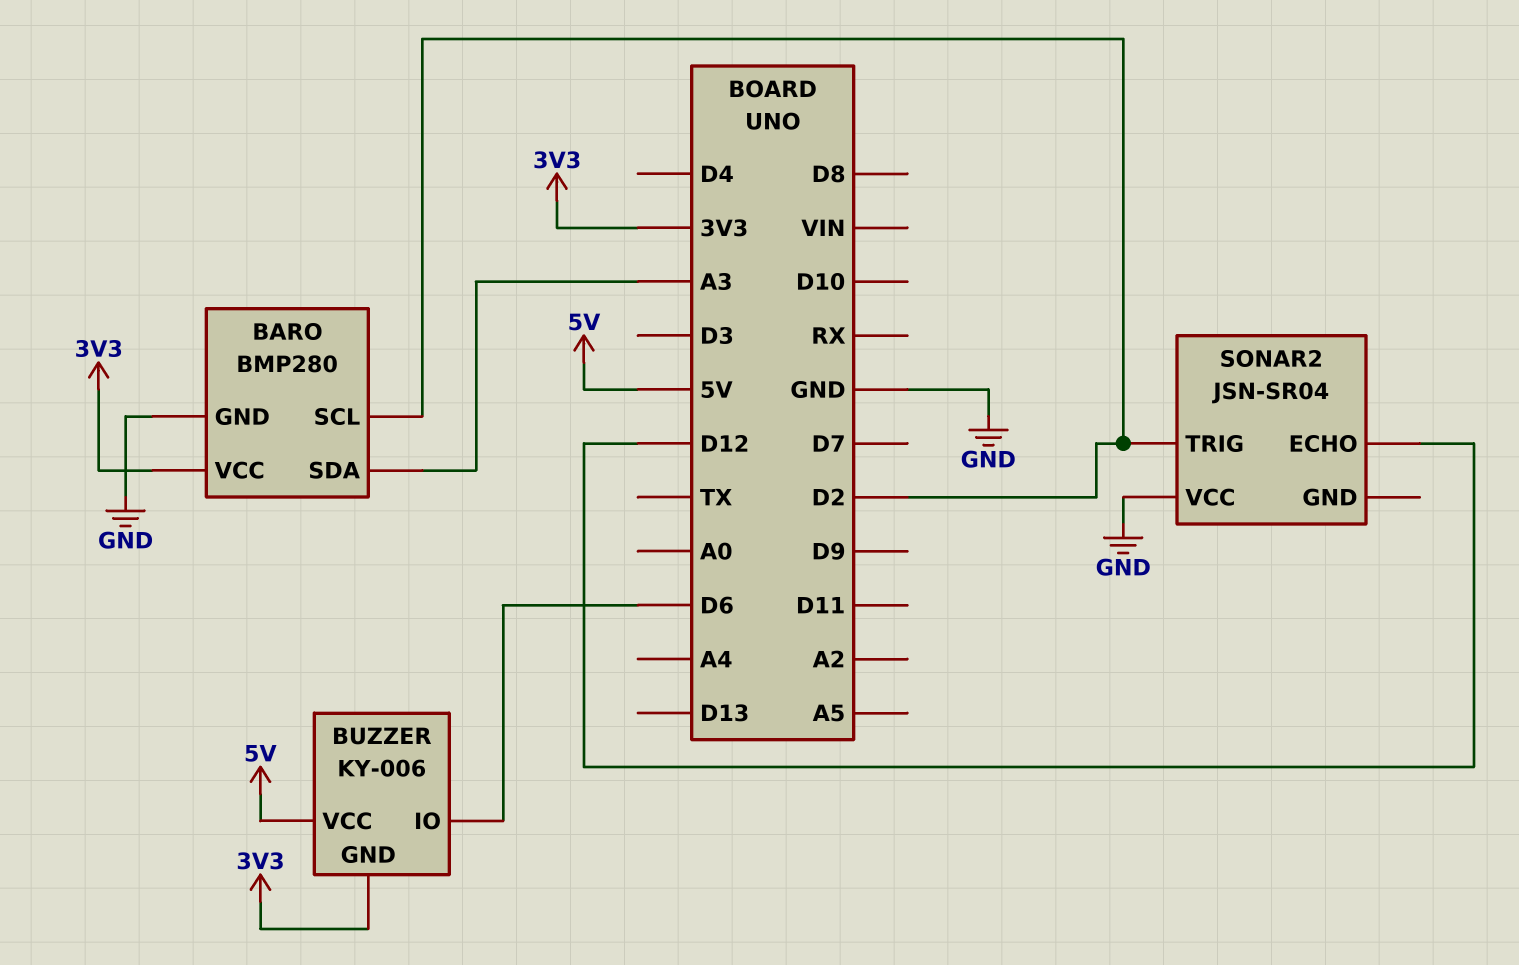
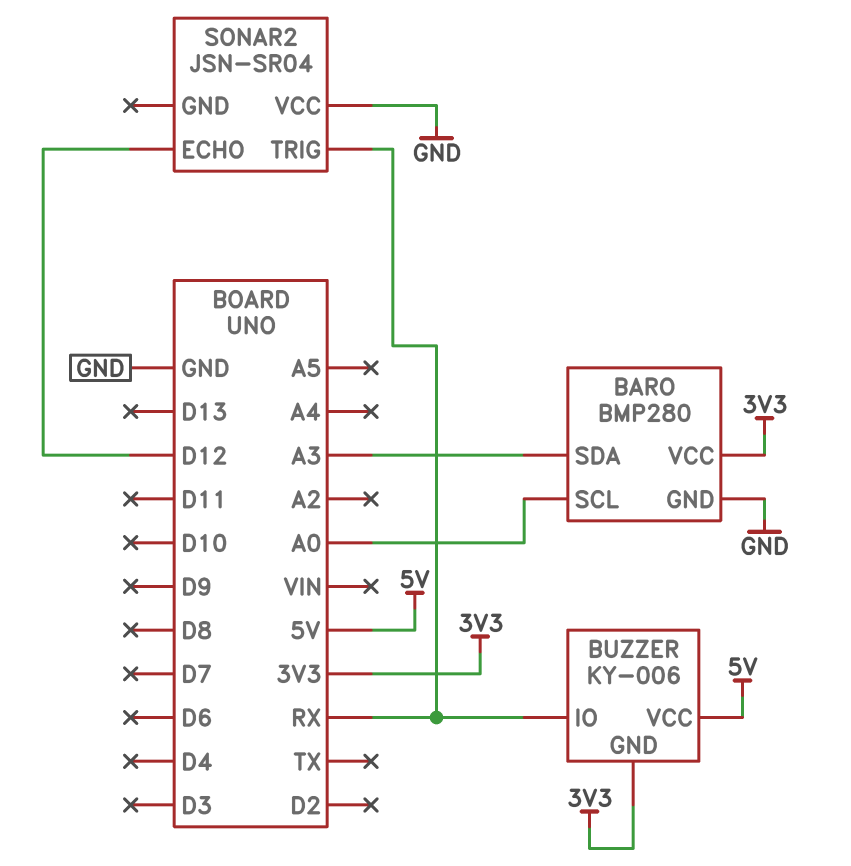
BARO pin SCL: D2 -> A0
BUZZER pin IO: D6 -> RX
SONAR2 pin TRIG: D2 -> RX

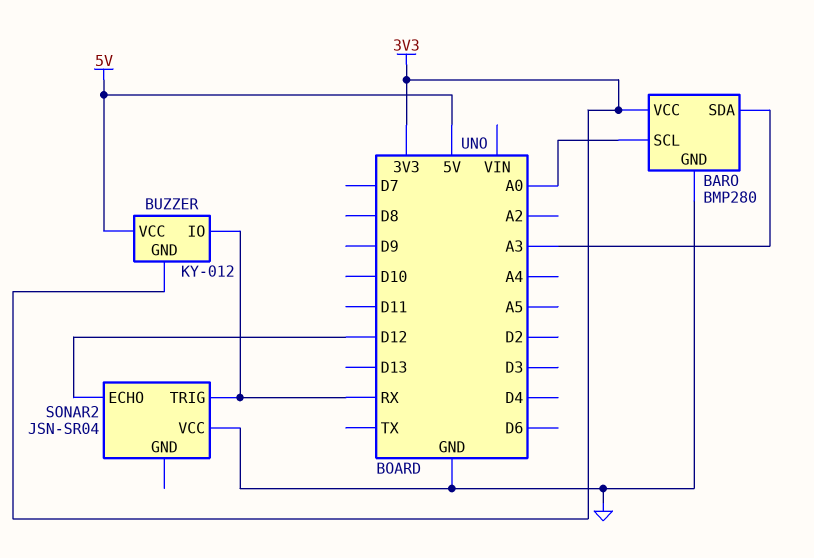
BUZZER: KY-006 -> KY-012

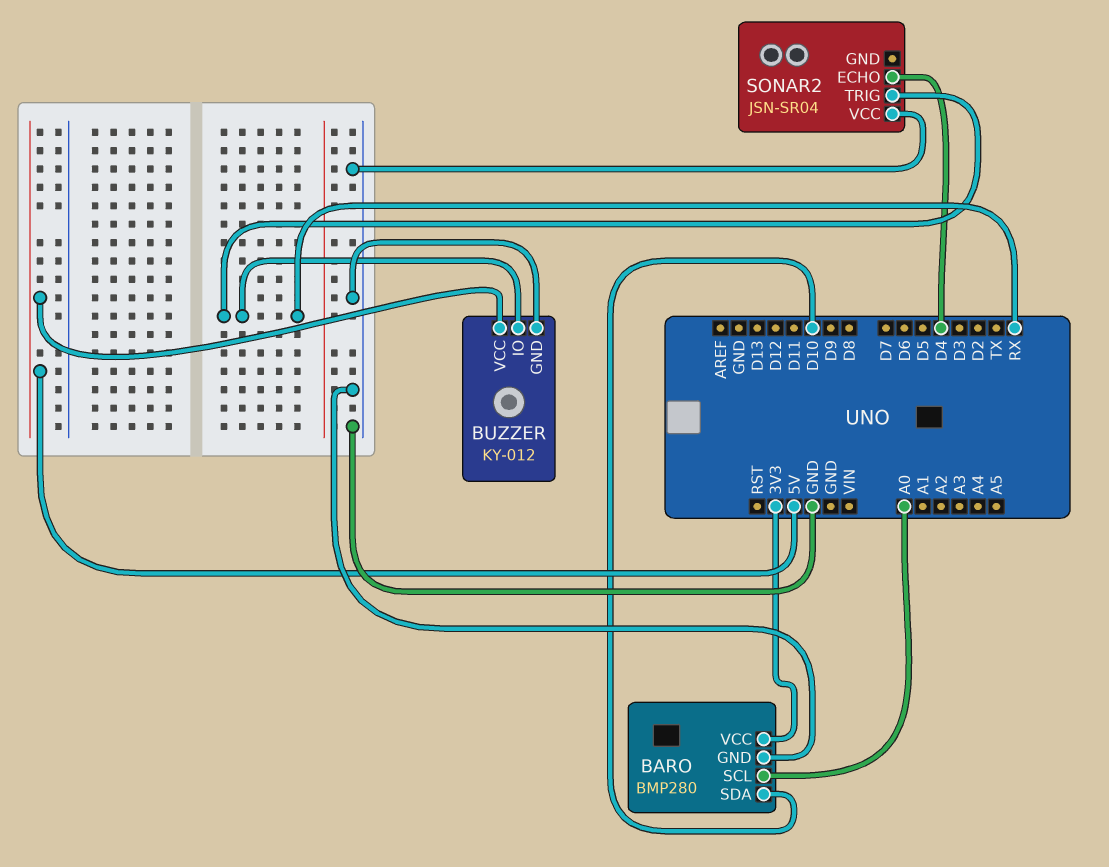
BARO pin SDA: A3 -> D10
BUZZER pin GND: 3V3 -> GND
SONAR2 pin ECHO: D12 -> D4

